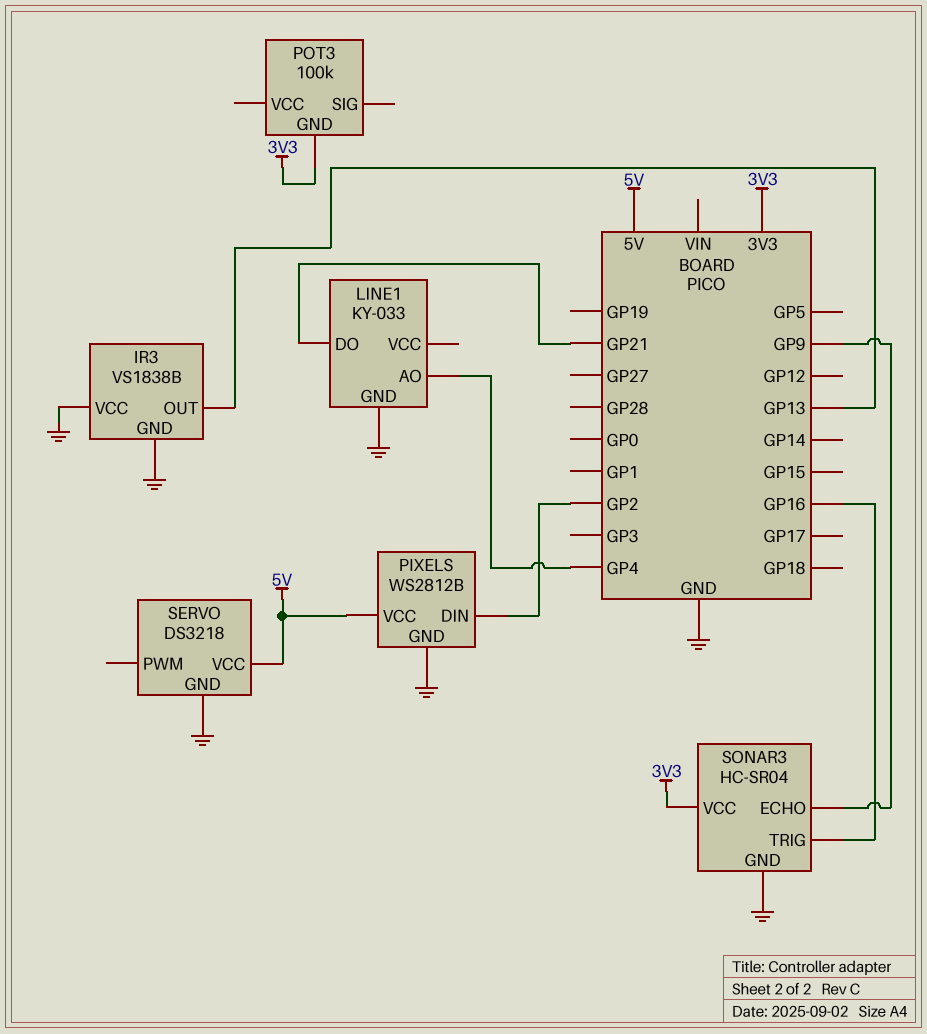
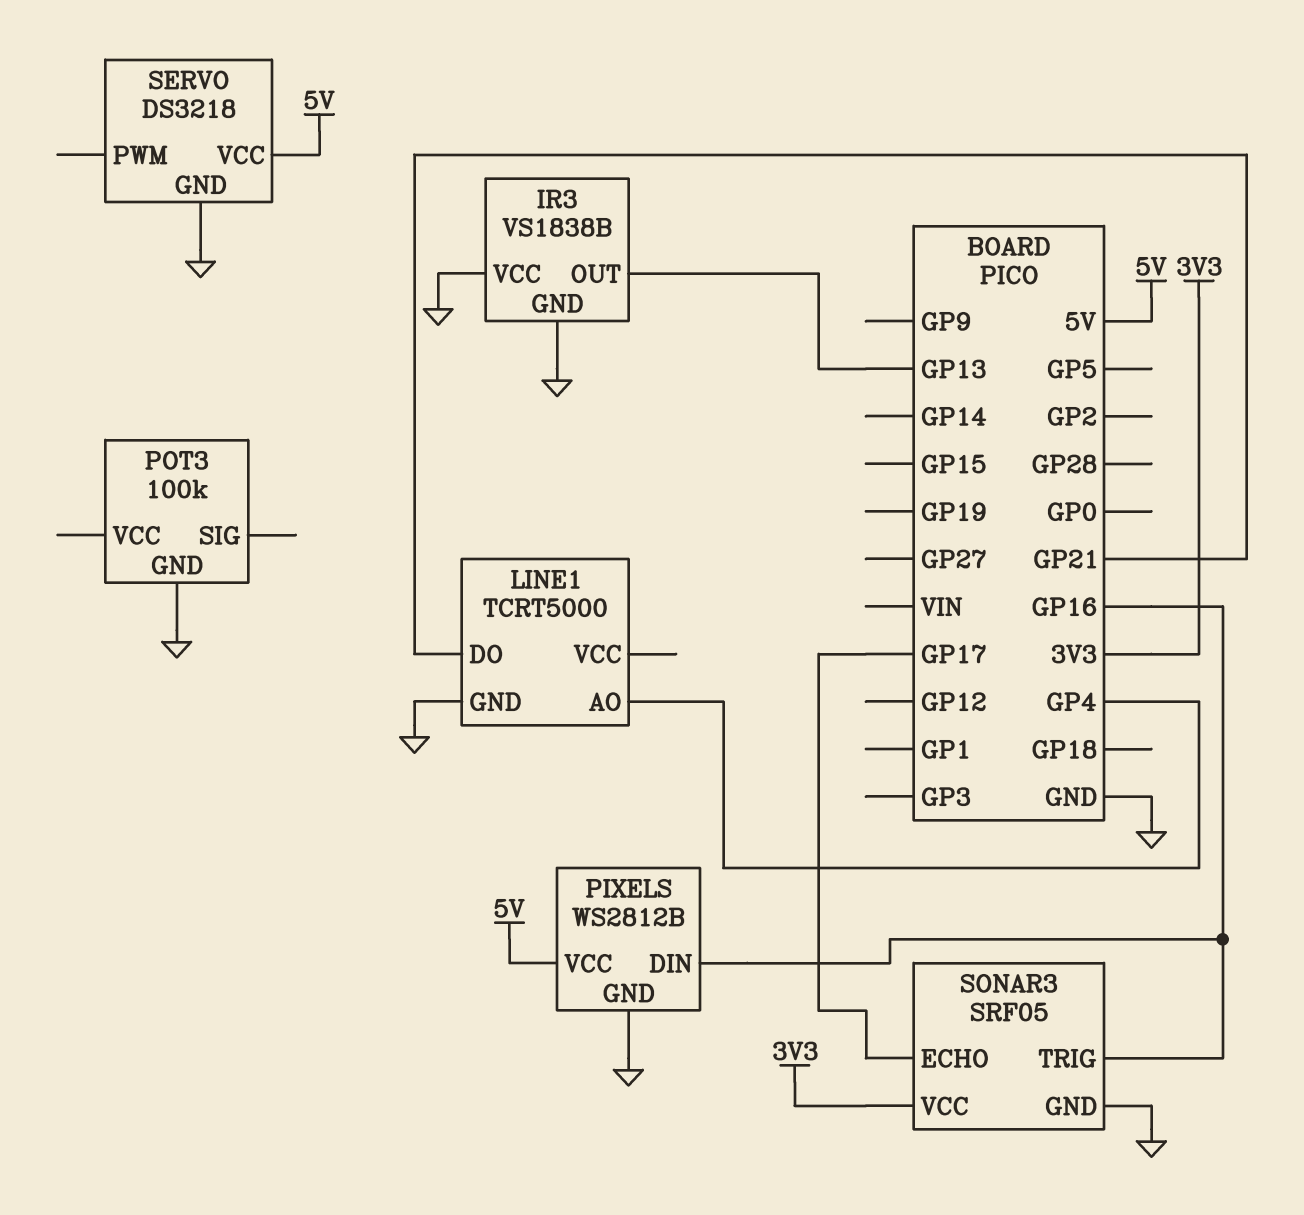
LINE1: KY-033 -> TCRT5000
PIXELS pin DIN: GP2 -> GP16
POT3 pin GND: 3V3 -> GND
SONAR3: HC-SR04 -> SRF05
SONAR3 pin ECHO: GP9 -> GP17

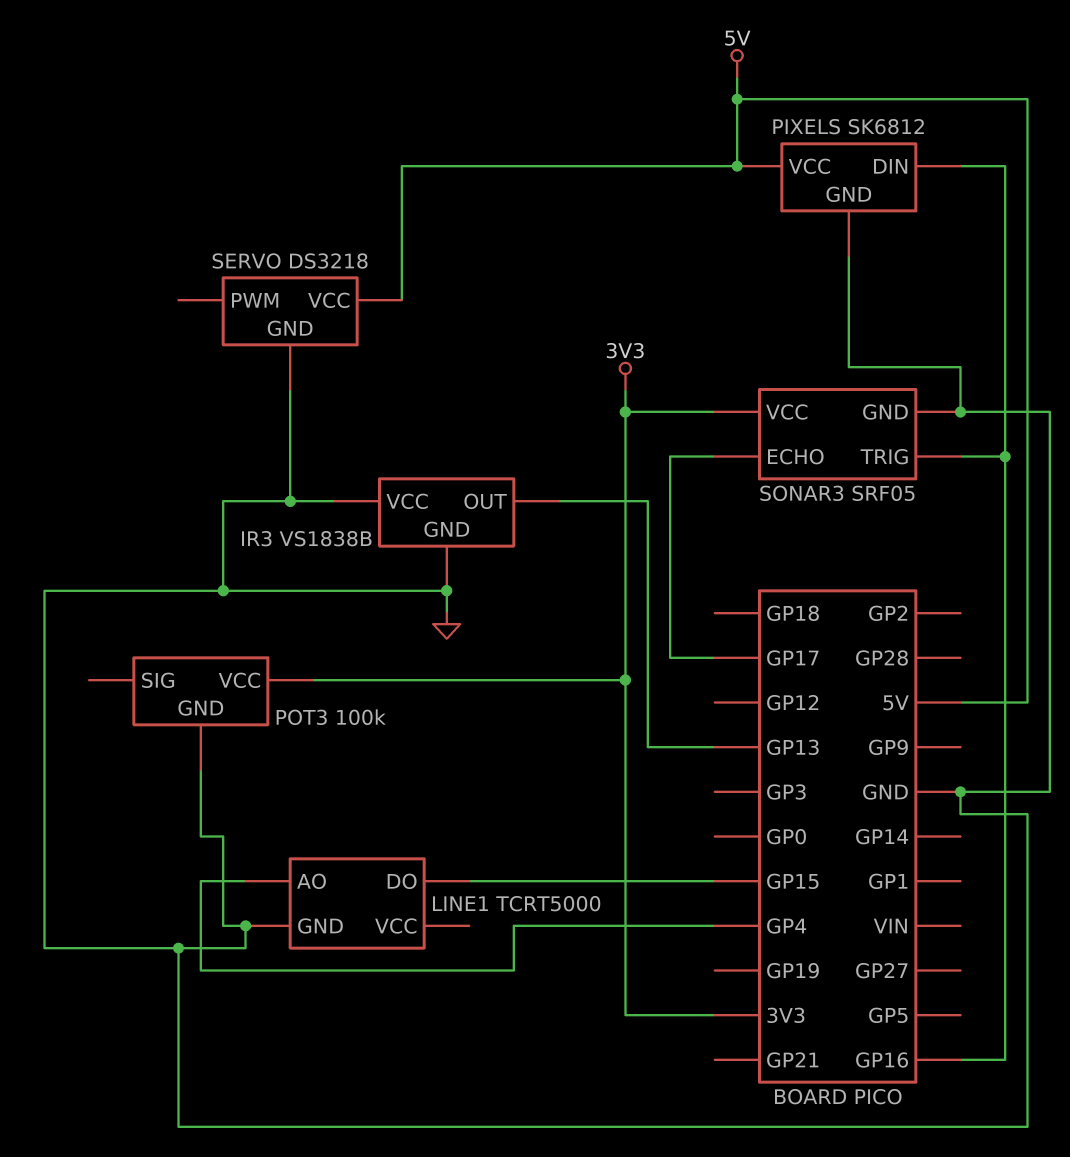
LINE1 pin DO: GP21 -> GP15
PIXELS: WS2812B -> SK6812
POT3 pin VCC: none -> 3V3

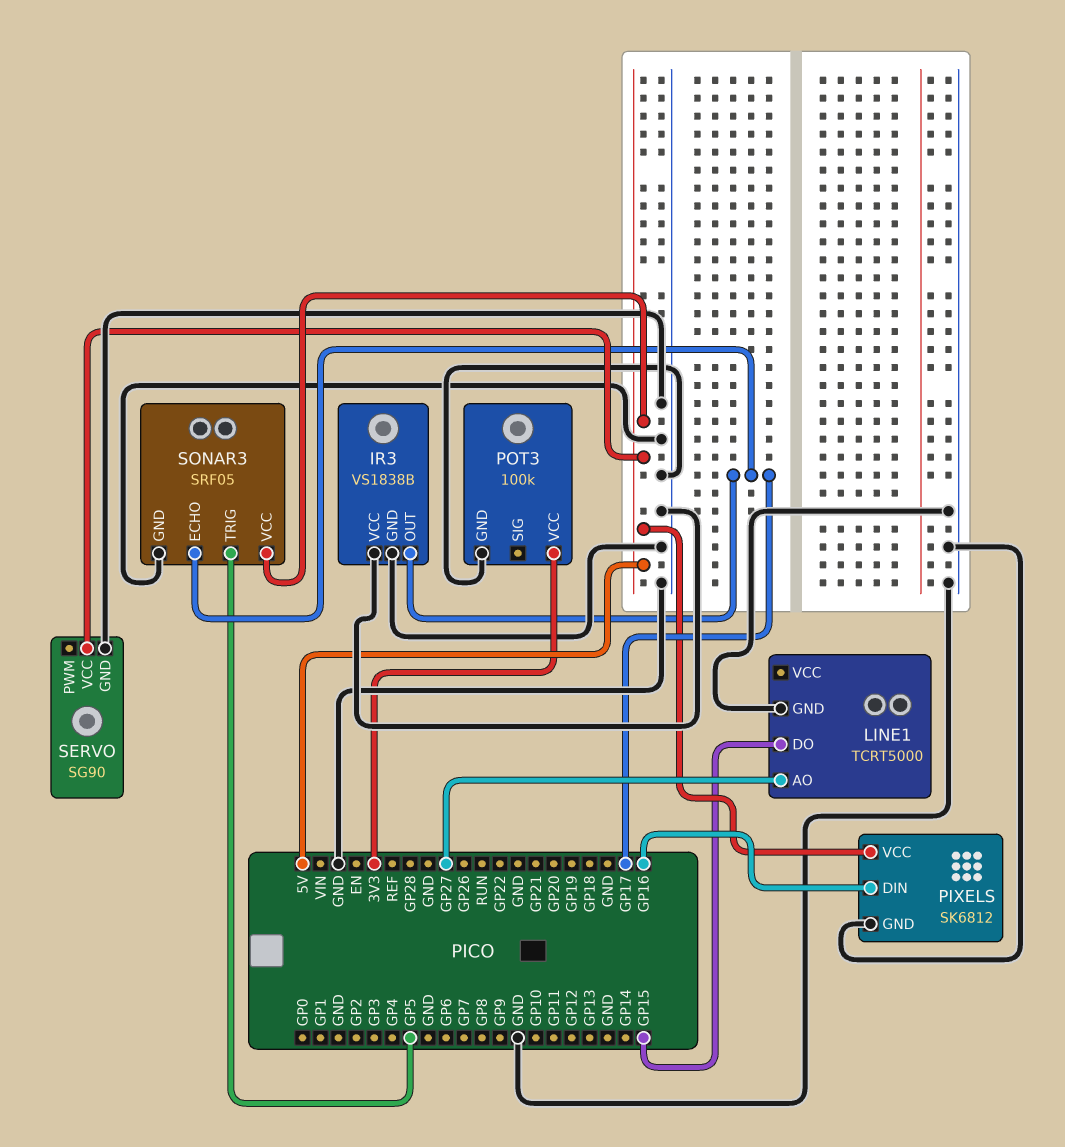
IR3 pin OUT: GP13 -> GP17
LINE1 pin AO: GP4 -> GP27
SERVO: DS3218 -> SG90
SONAR3 pin TRIG: GP16 -> GP5
SONAR3 pin VCC: 3V3 -> 5V

